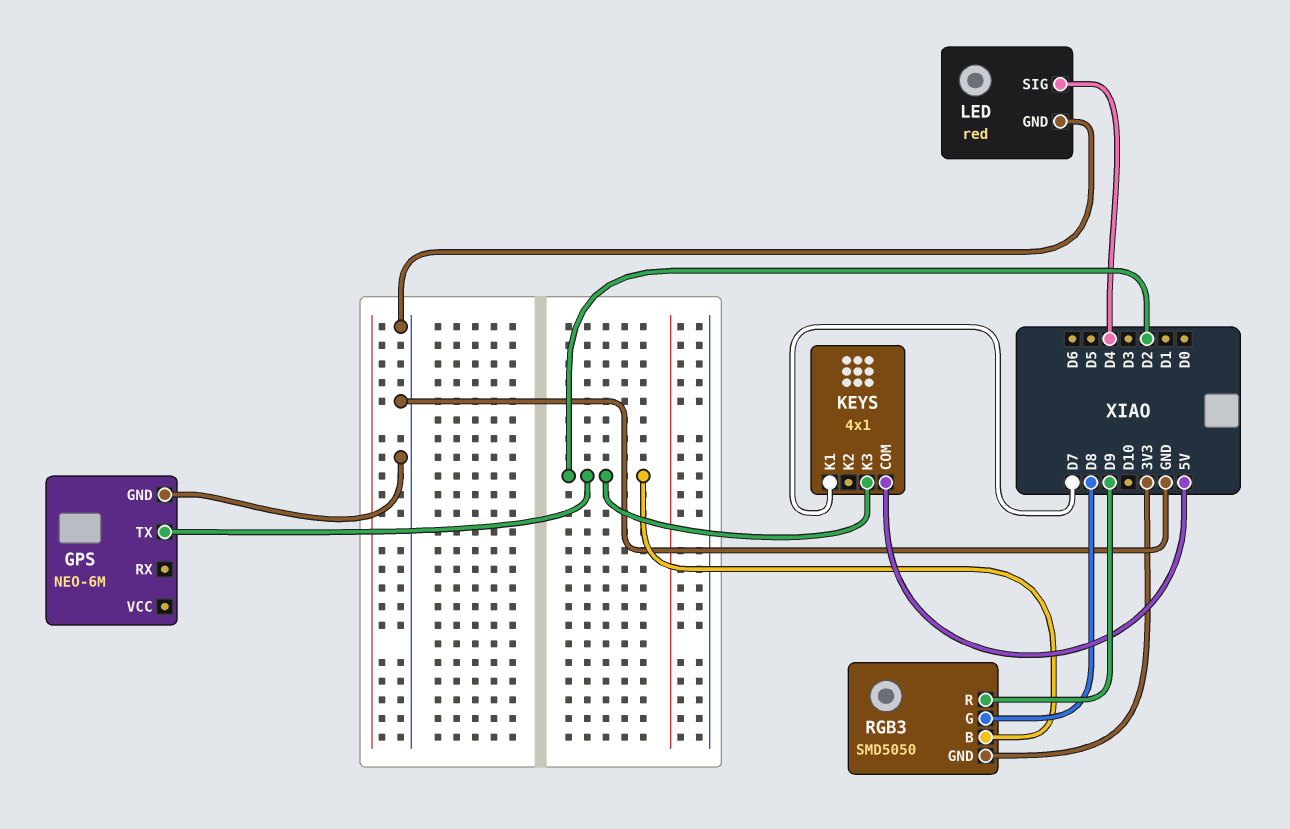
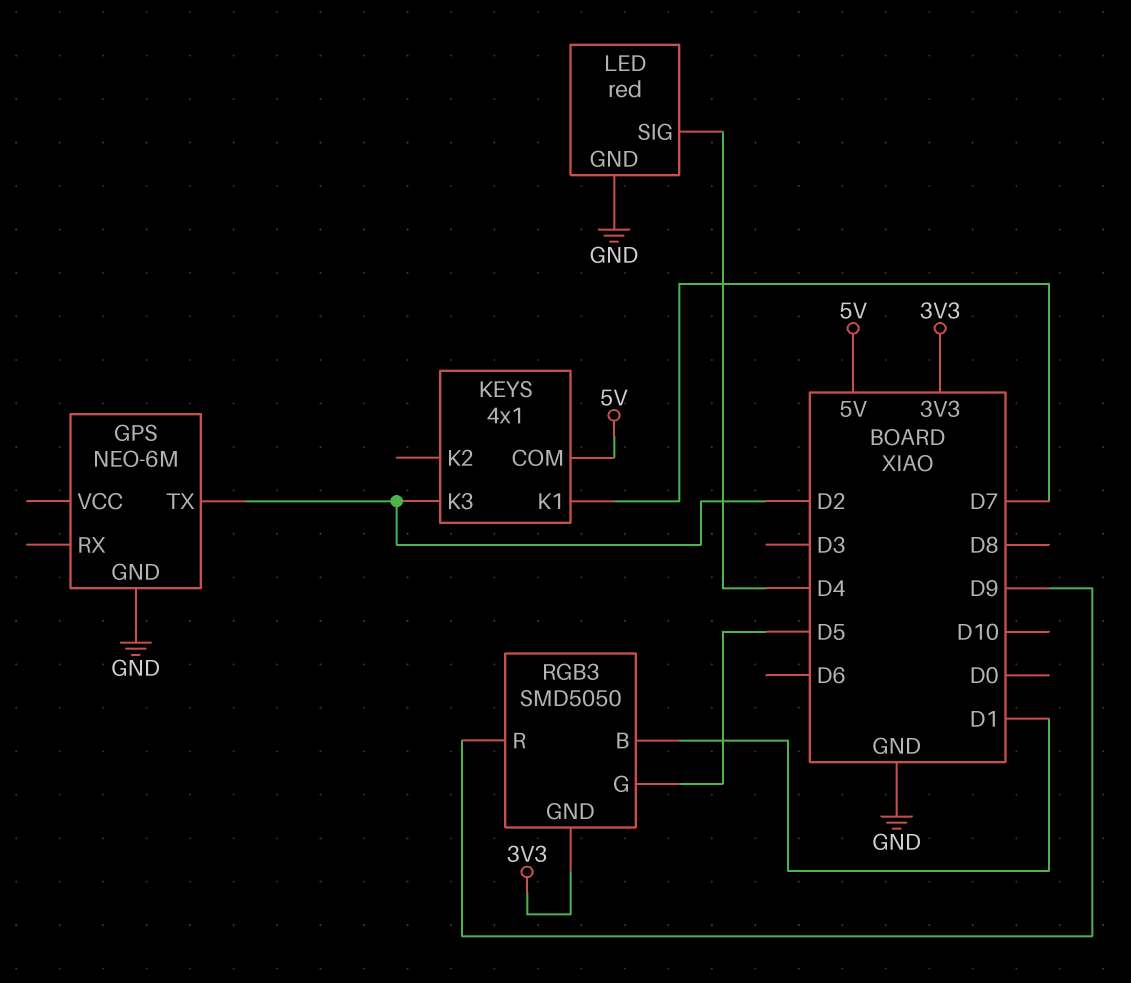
RGB3 pin B: D2 -> D1
RGB3 pin G: D8 -> D5

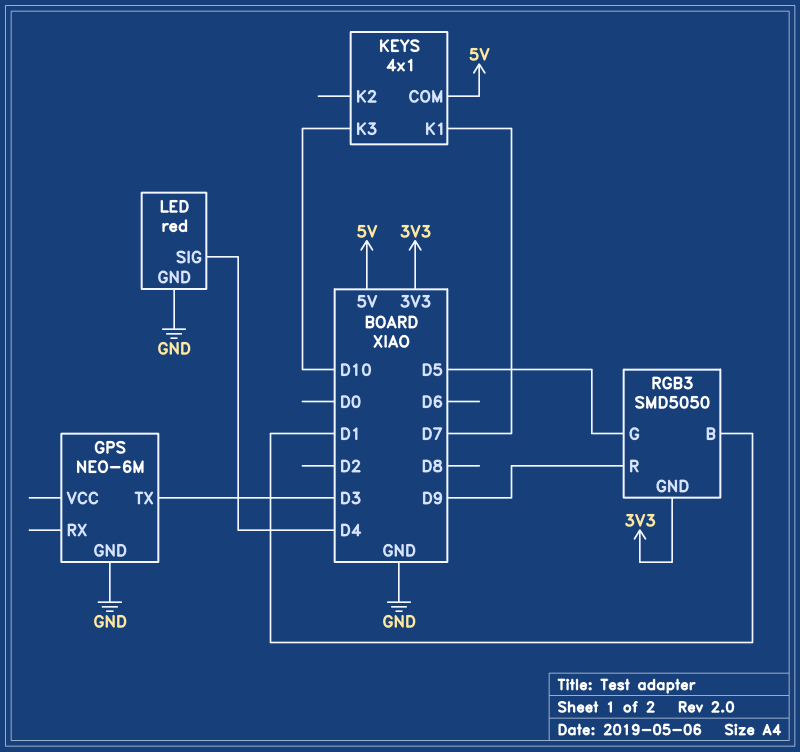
GPS pin TX: D2 -> D3
KEYS pin K3: D2 -> D10

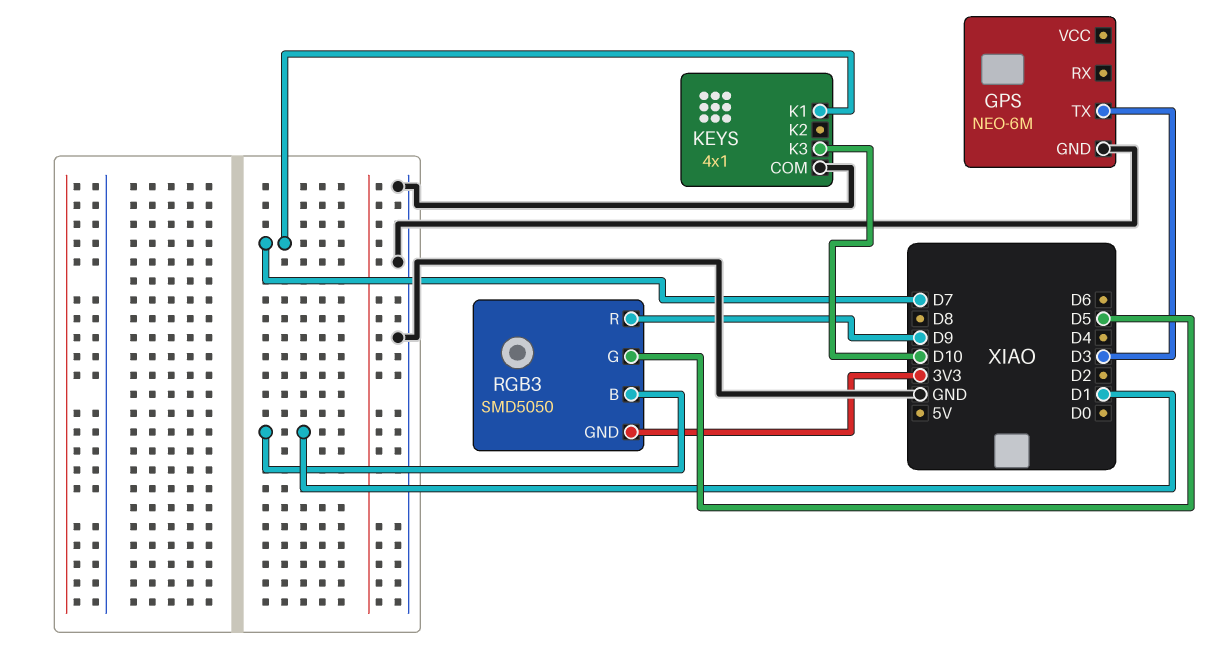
KEYS pin COM: 5V -> GND
LED: red -> none
LED pin GND: GND -> none
LED pin SIG: D4 -> none

